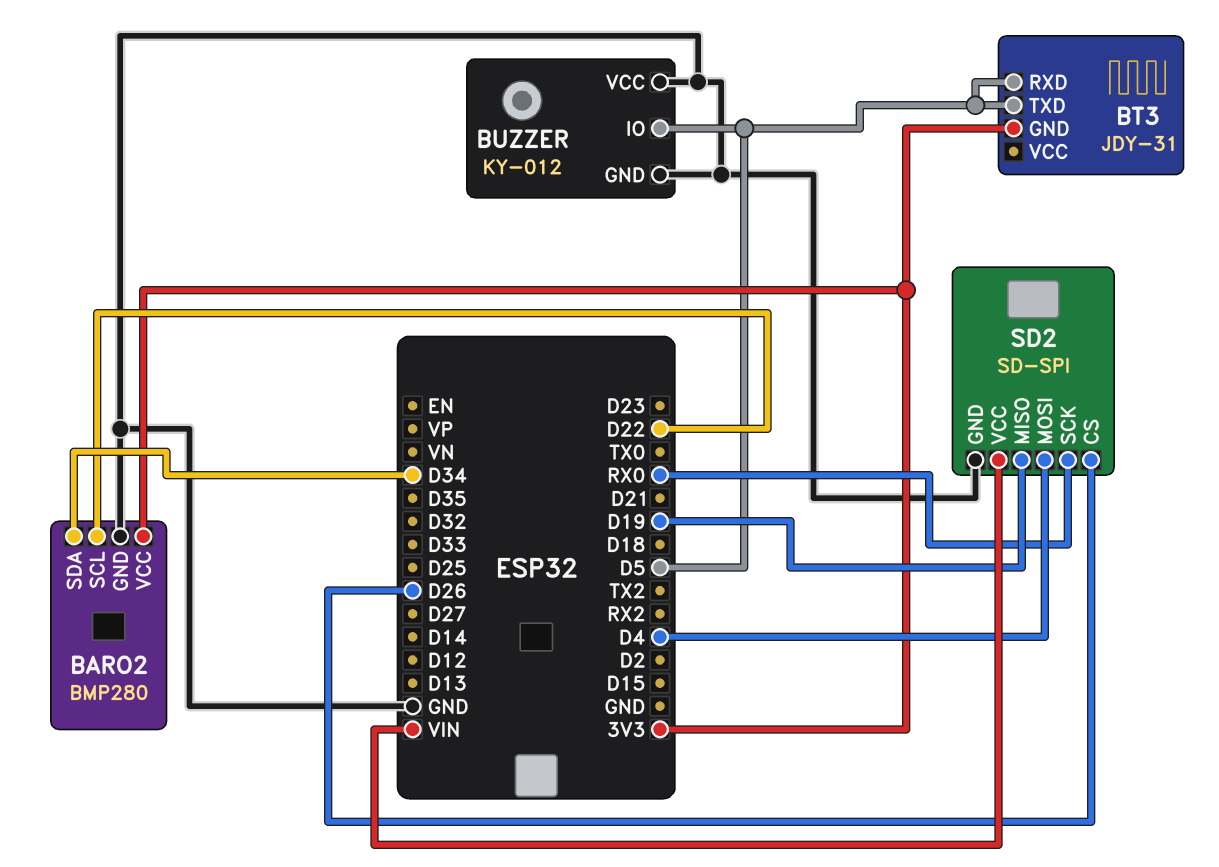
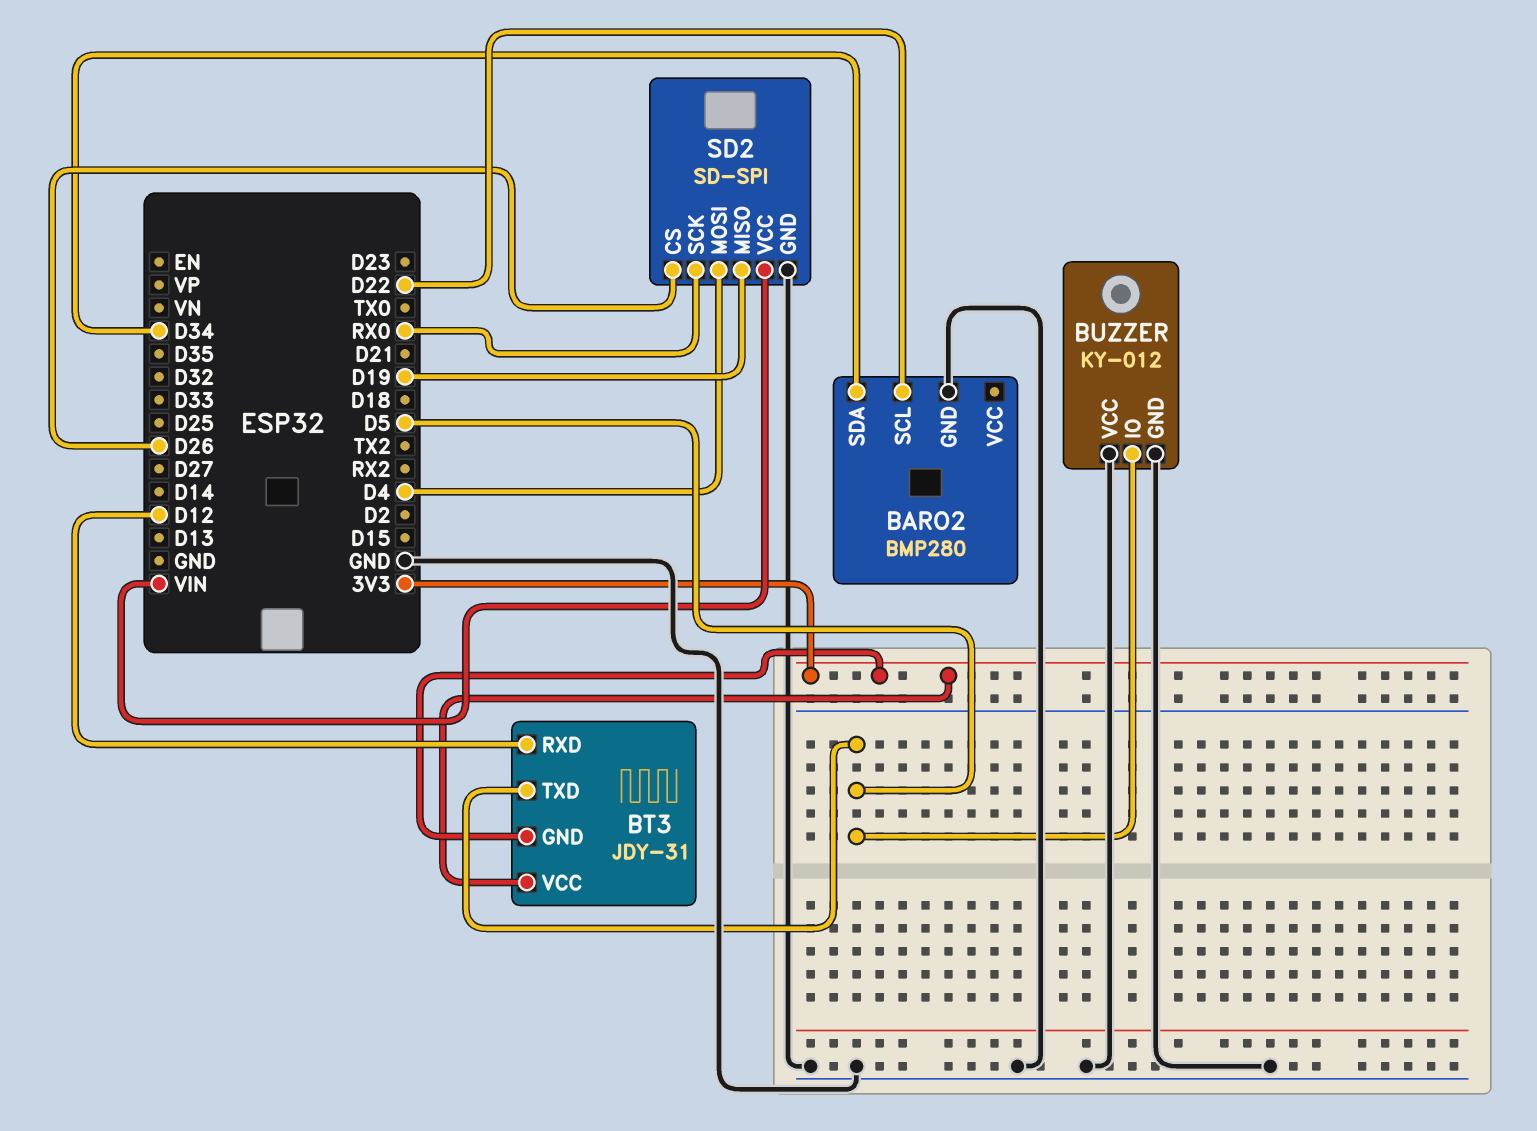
BARO2 pin VCC: 3V3 -> none
BT3 pin RXD: D5 -> D12
BT3 pin VCC: none -> 3V3

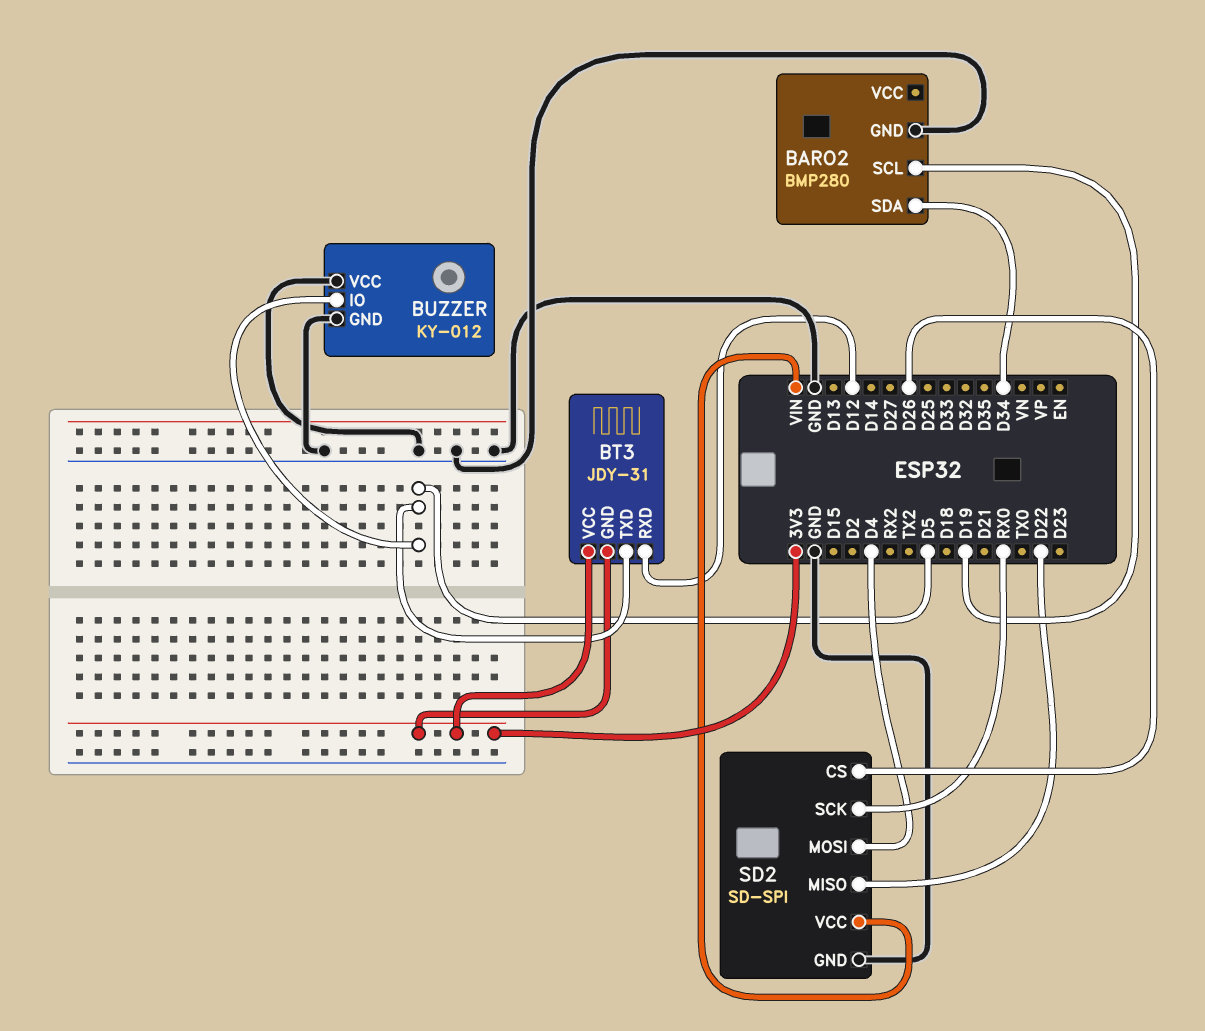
BARO2 pin SCL: D22 -> D19
SD2 pin MISO: D19 -> D22

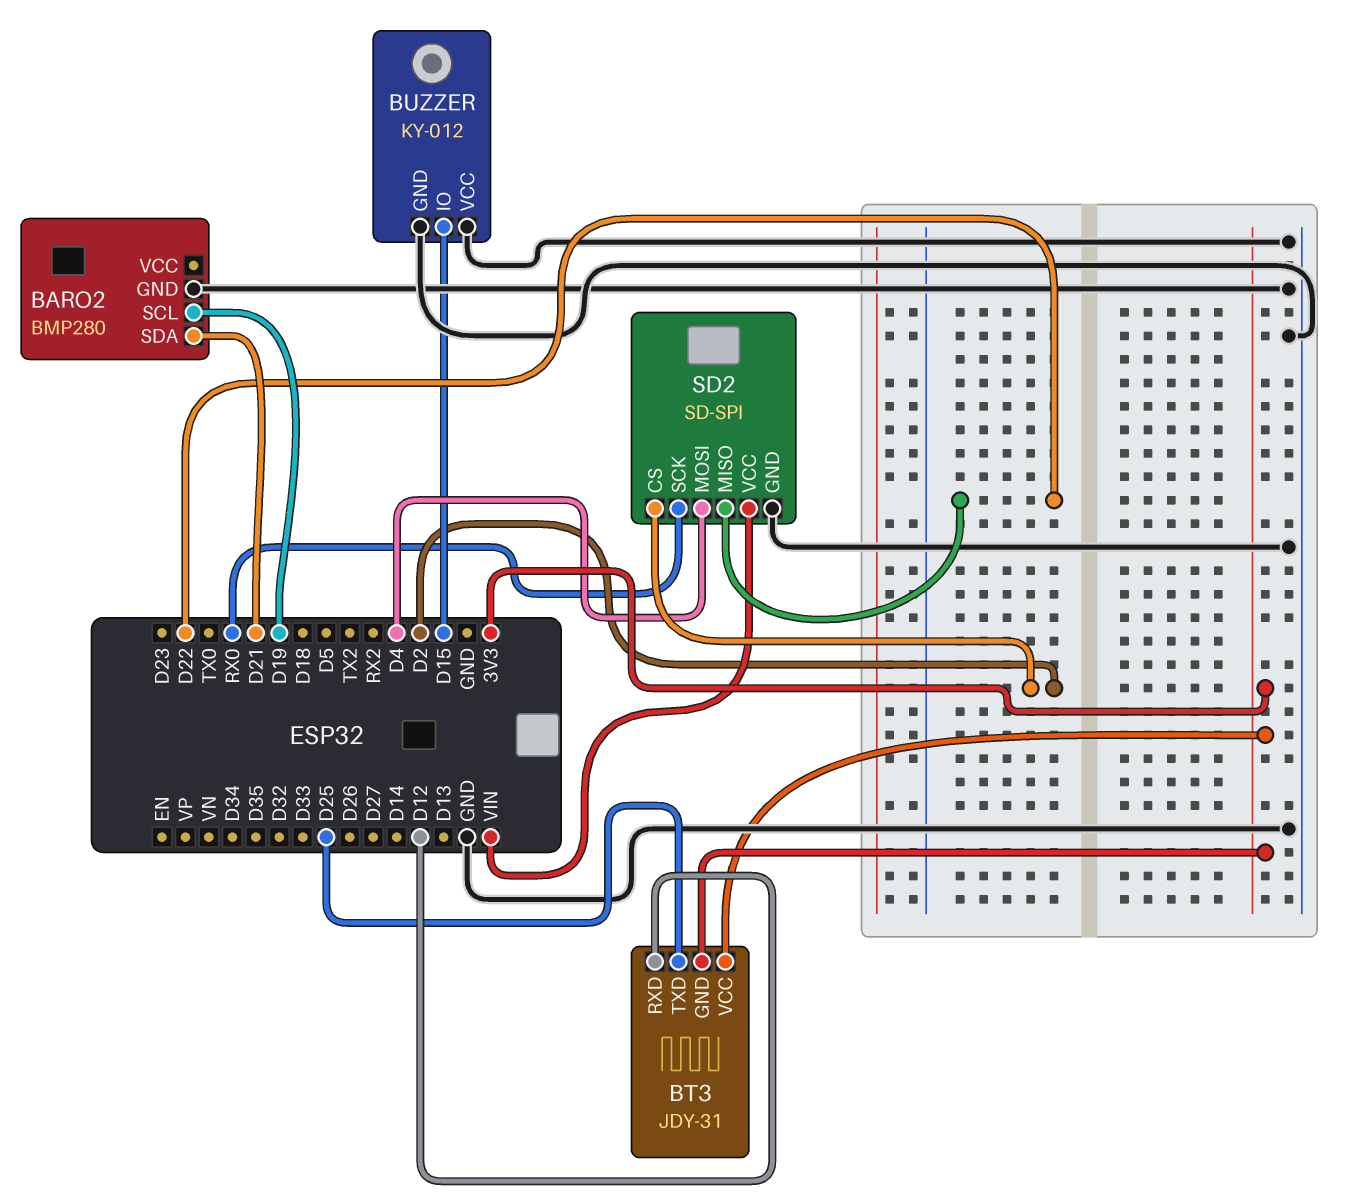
BARO2 pin SDA: D34 -> D21
BT3 pin TXD: D5 -> D25
BUZZER pin IO: D5 -> D15
SD2 pin CS: D26 -> D2

